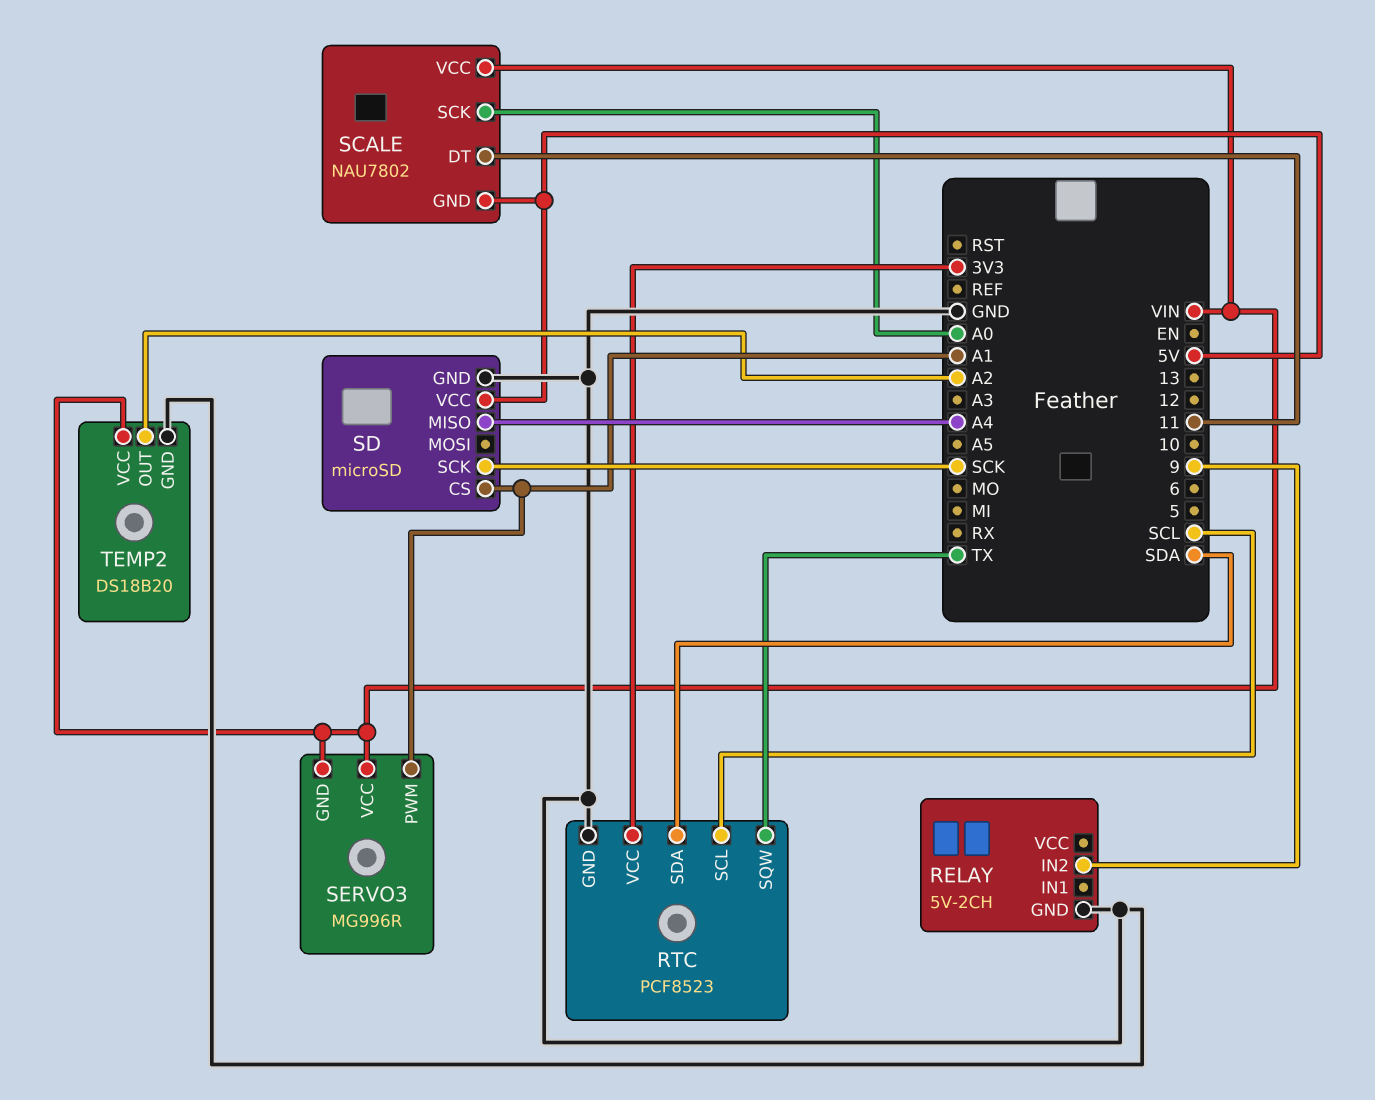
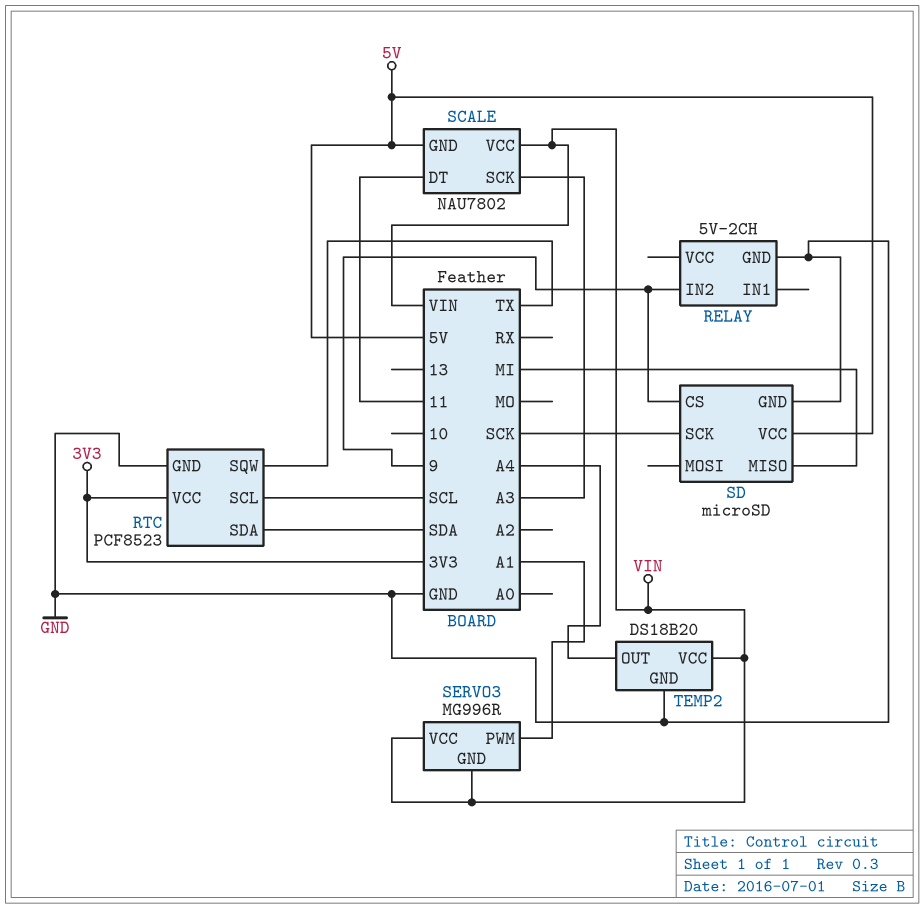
SCALE pin SCK: A0 -> A3
SD pin CS: A1 -> 9
SD pin MISO: A4 -> MI
TEMP2 pin OUT: A2 -> A4

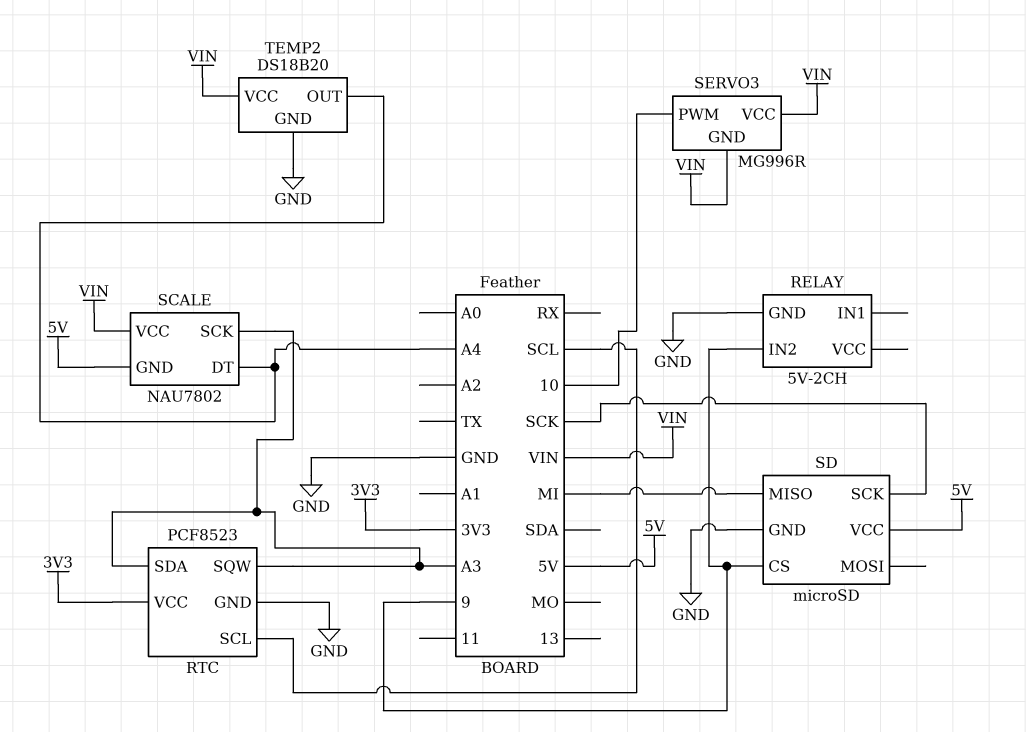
RTC pin SDA: SDA -> A3
RTC pin SQW: TX -> A3
SCALE pin DT: 11 -> A4
SERVO3 pin PWM: A1 -> 10

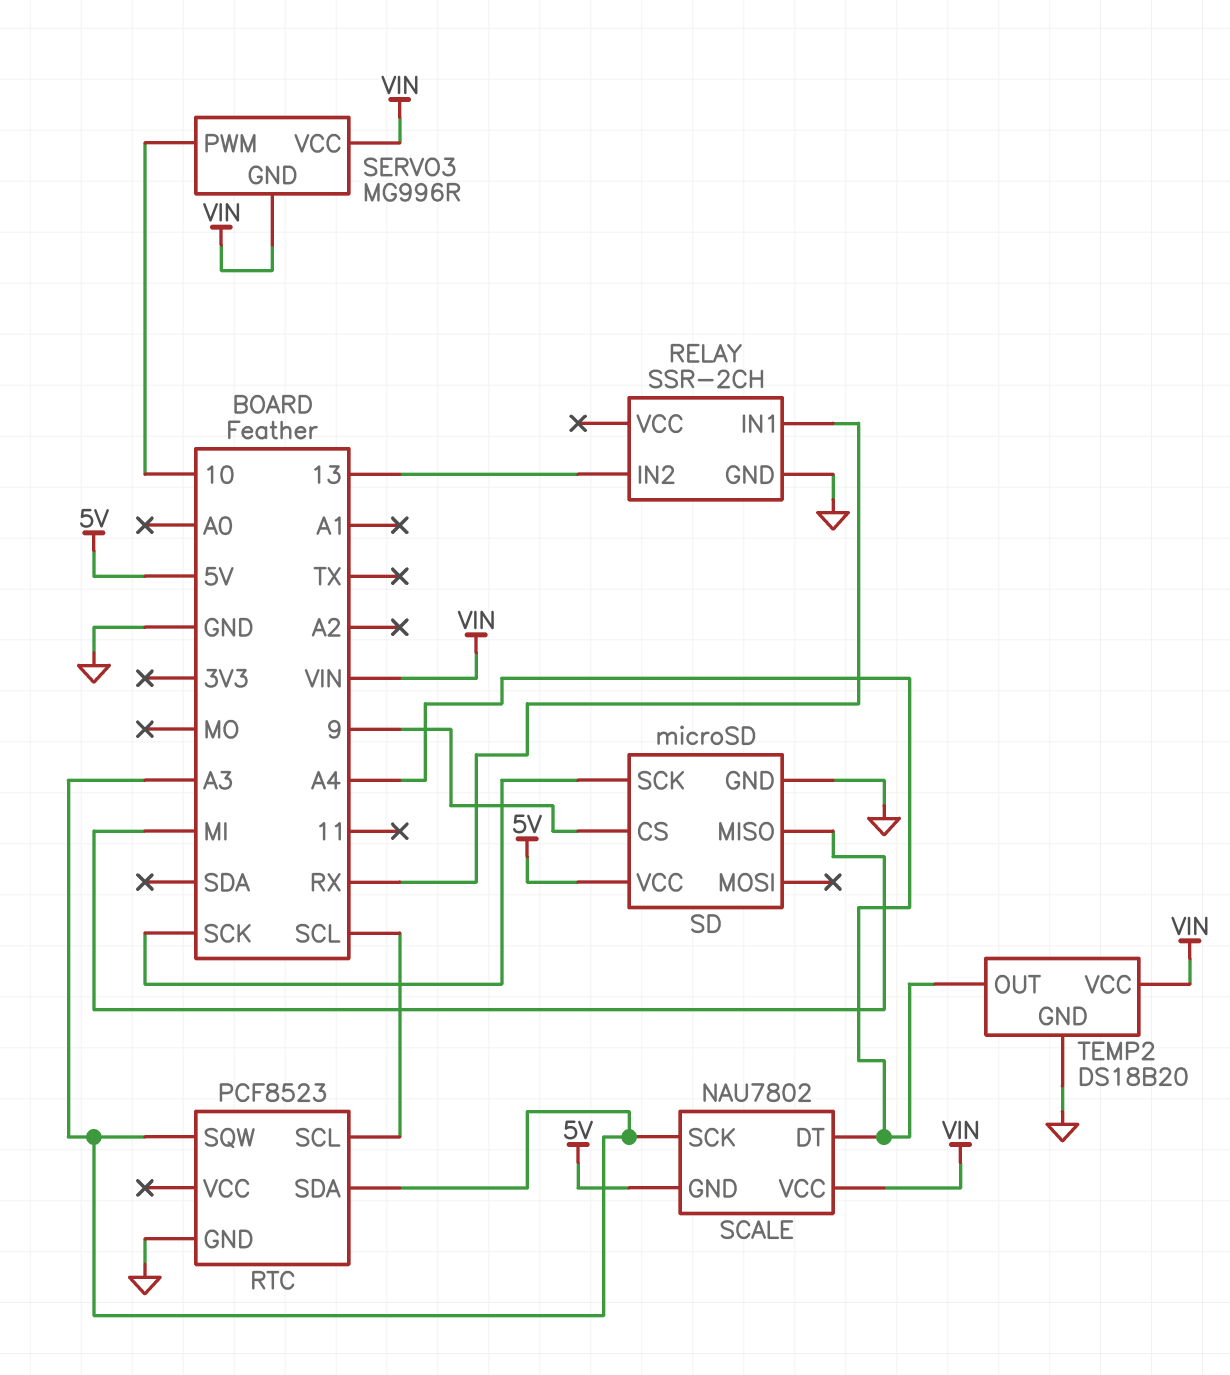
RELAY: 5V-2CH -> SSR-2CH
RELAY pin IN1: none -> RX
RELAY pin IN2: 9 -> 13
RTC pin VCC: 3V3 -> none

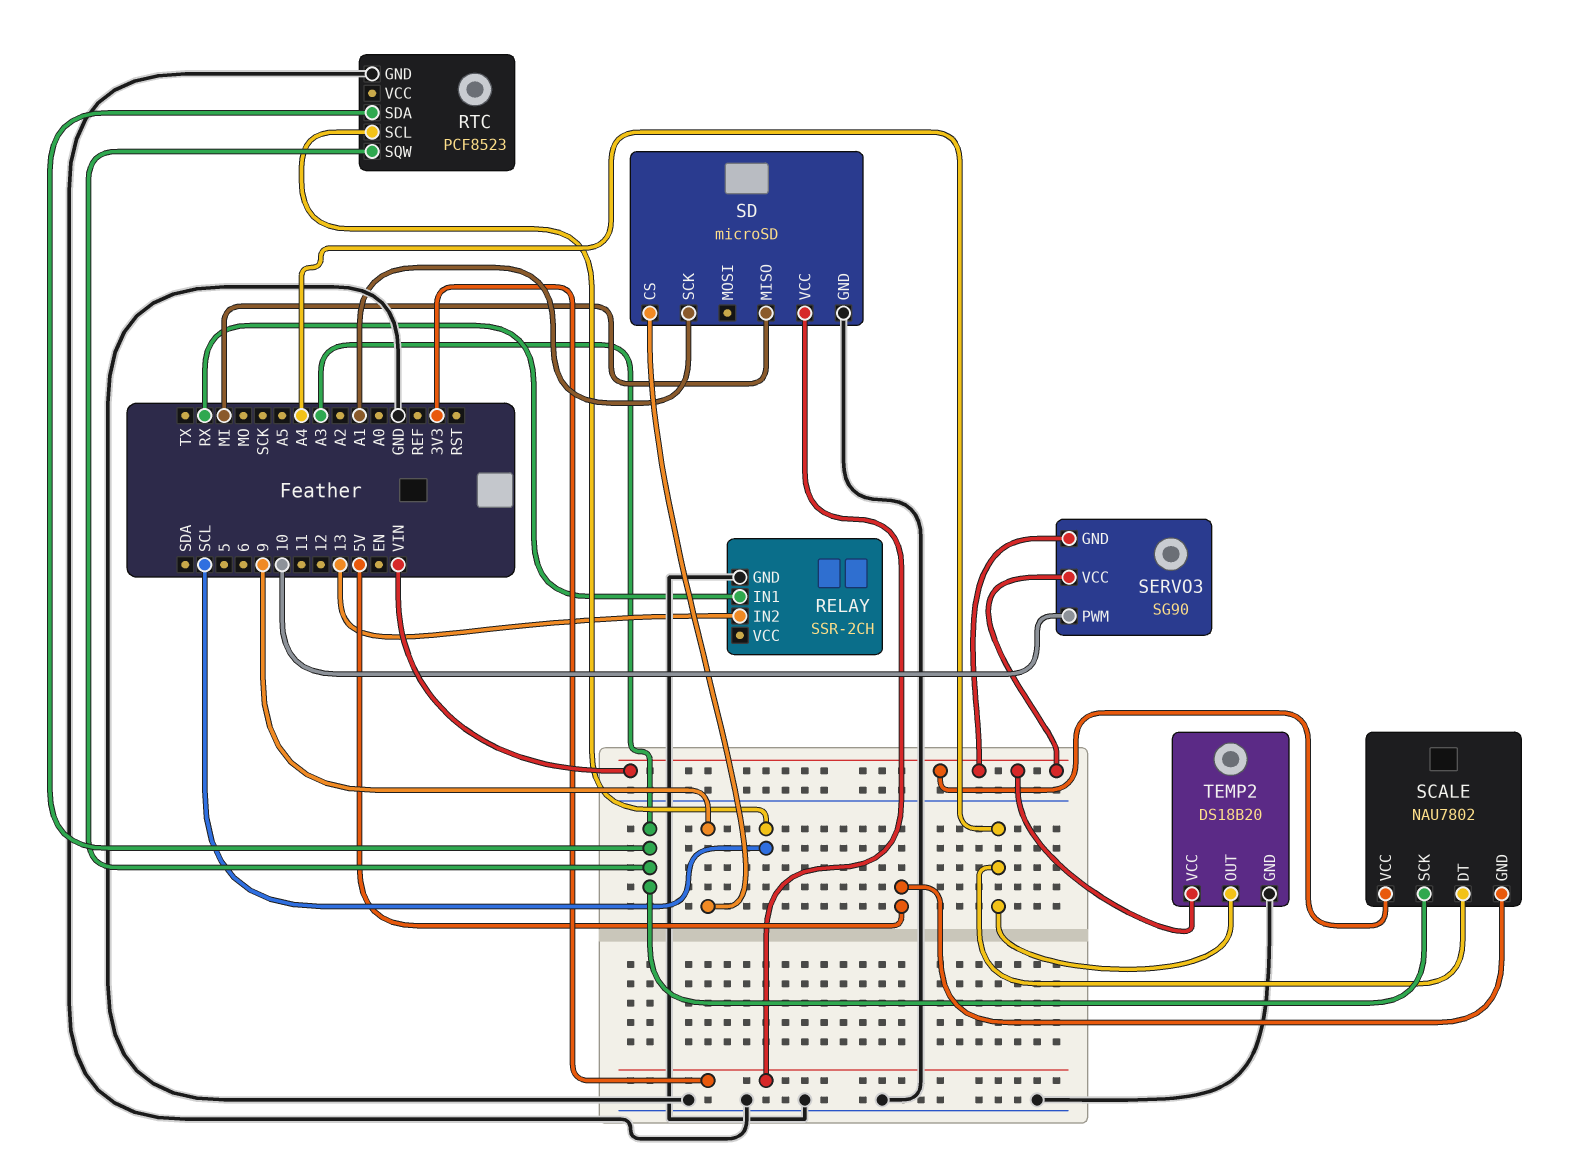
SD pin SCK: SCK -> A1
SD pin VCC: 5V -> 3V3
SERVO3: MG996R -> SG90

